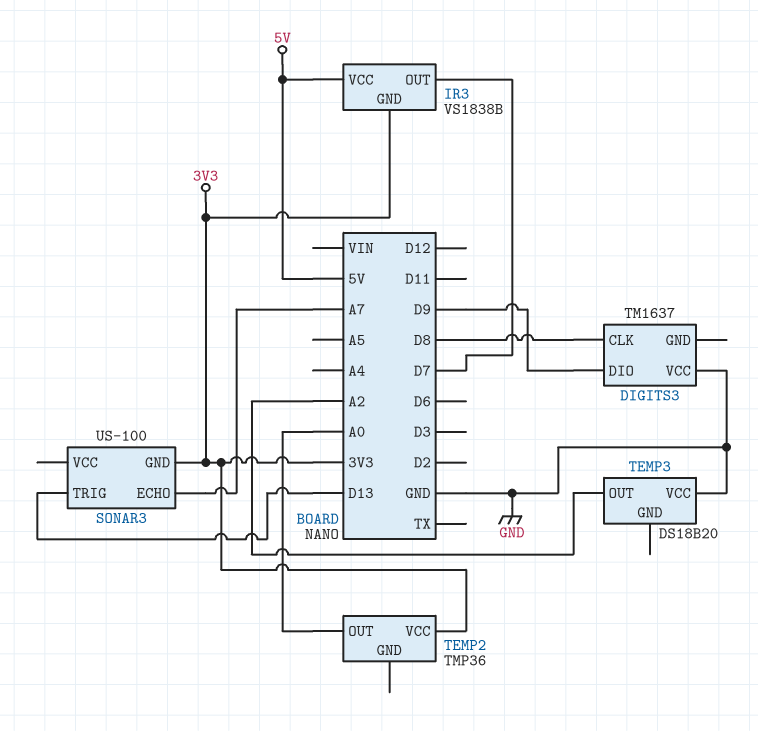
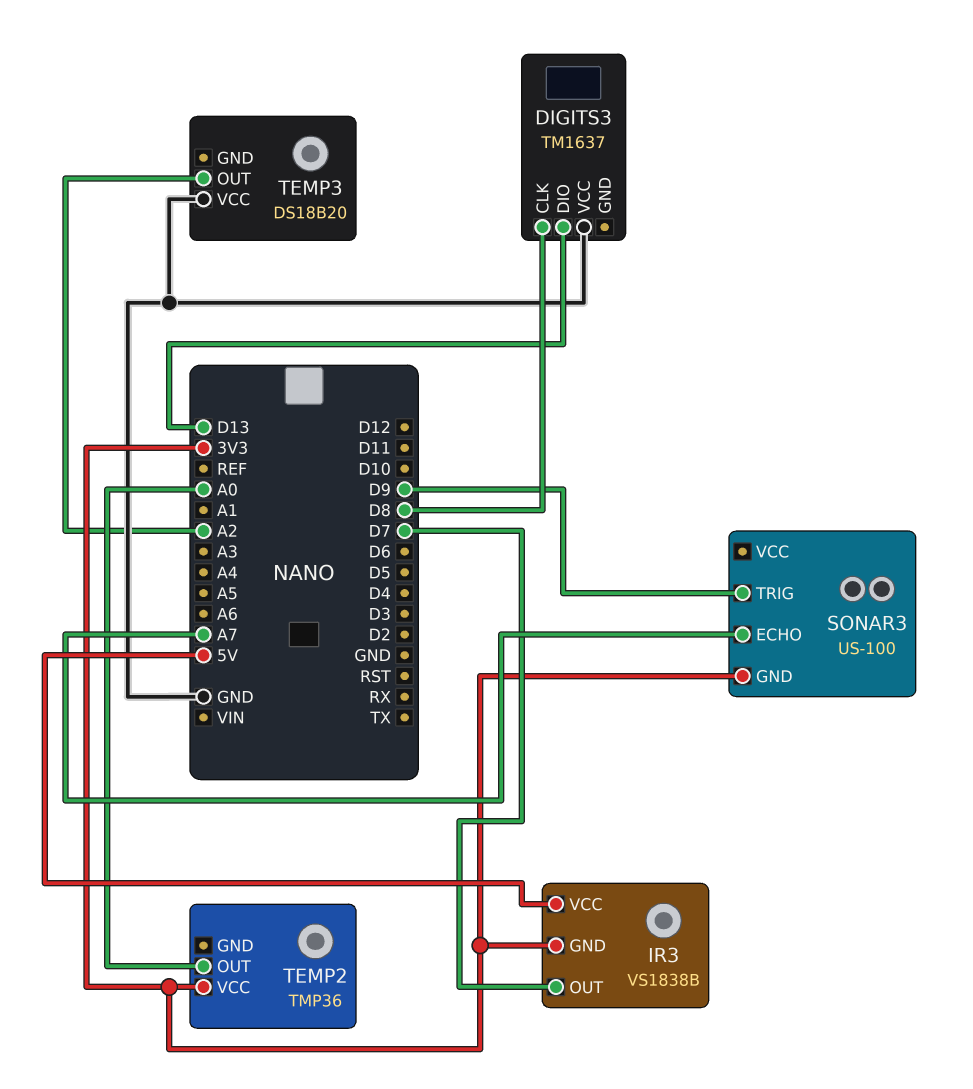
DIGITS3 pin DIO: D9 -> D13
SONAR3 pin TRIG: D13 -> D9

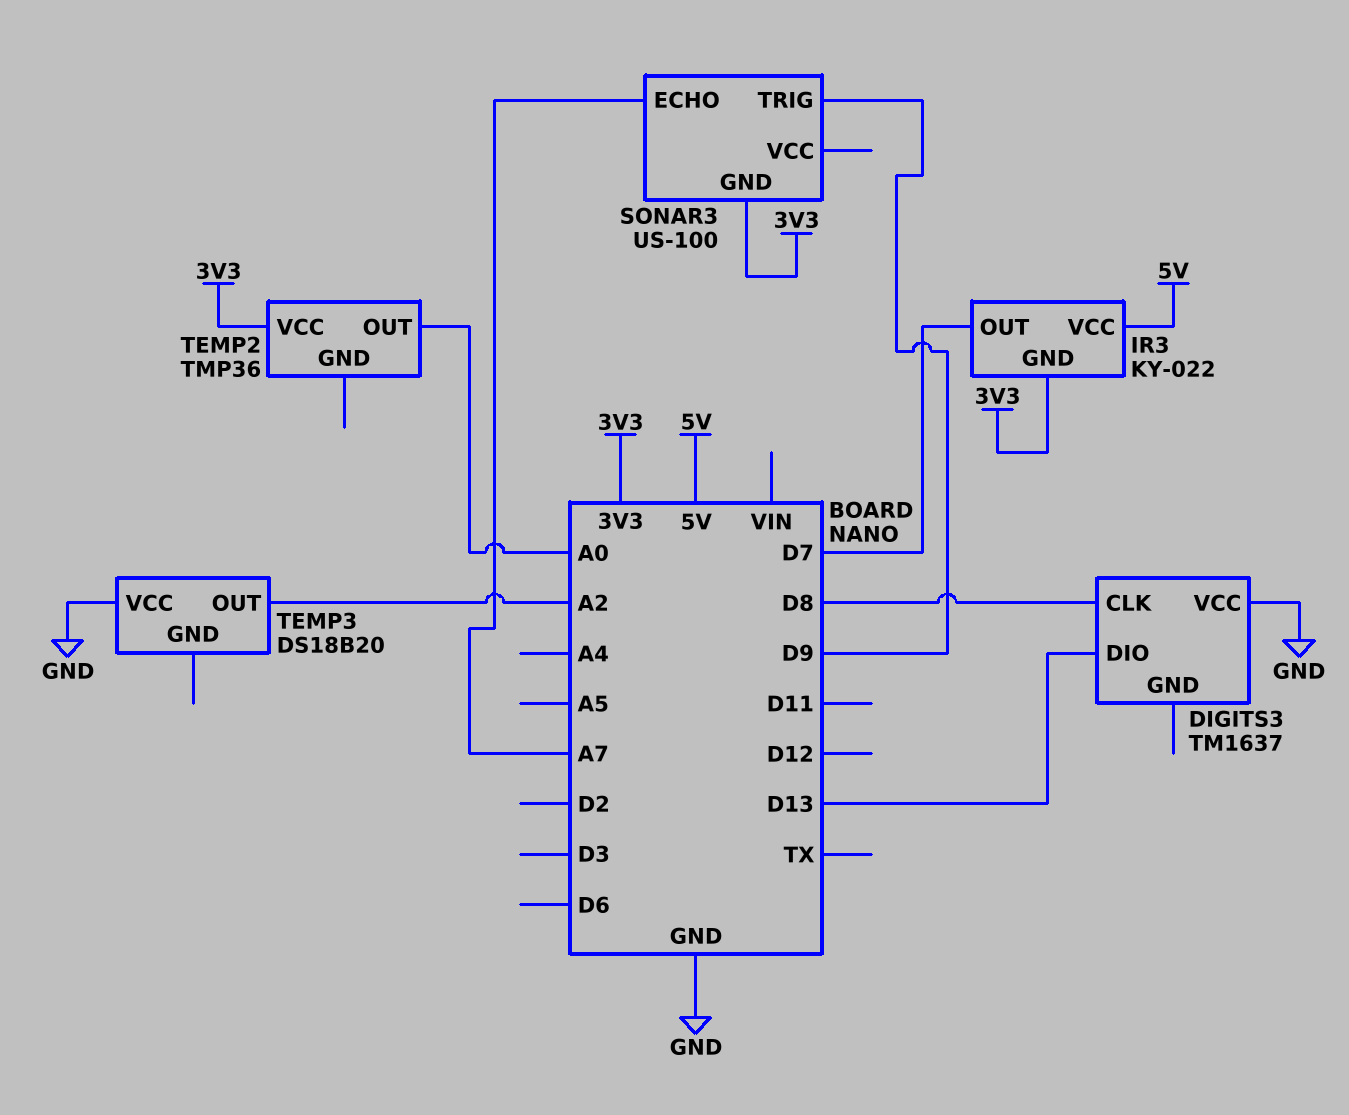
IR3: VS1838B -> KY-022

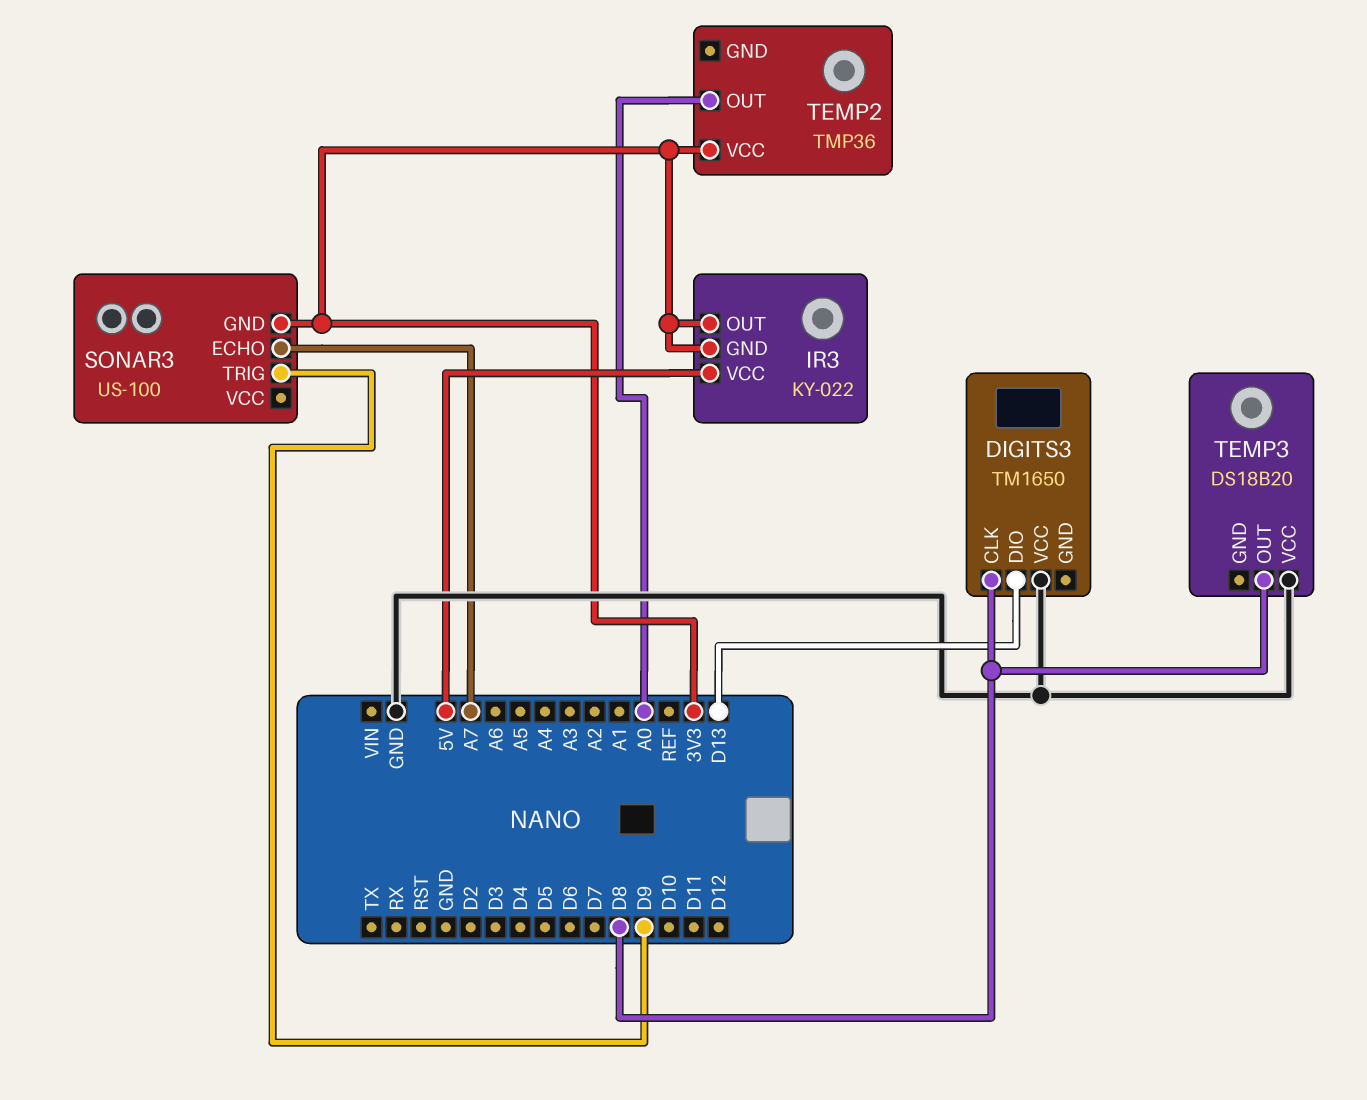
DIGITS3: TM1637 -> TM1650
IR3 pin OUT: D7 -> 3V3
TEMP3 pin OUT: A2 -> D8

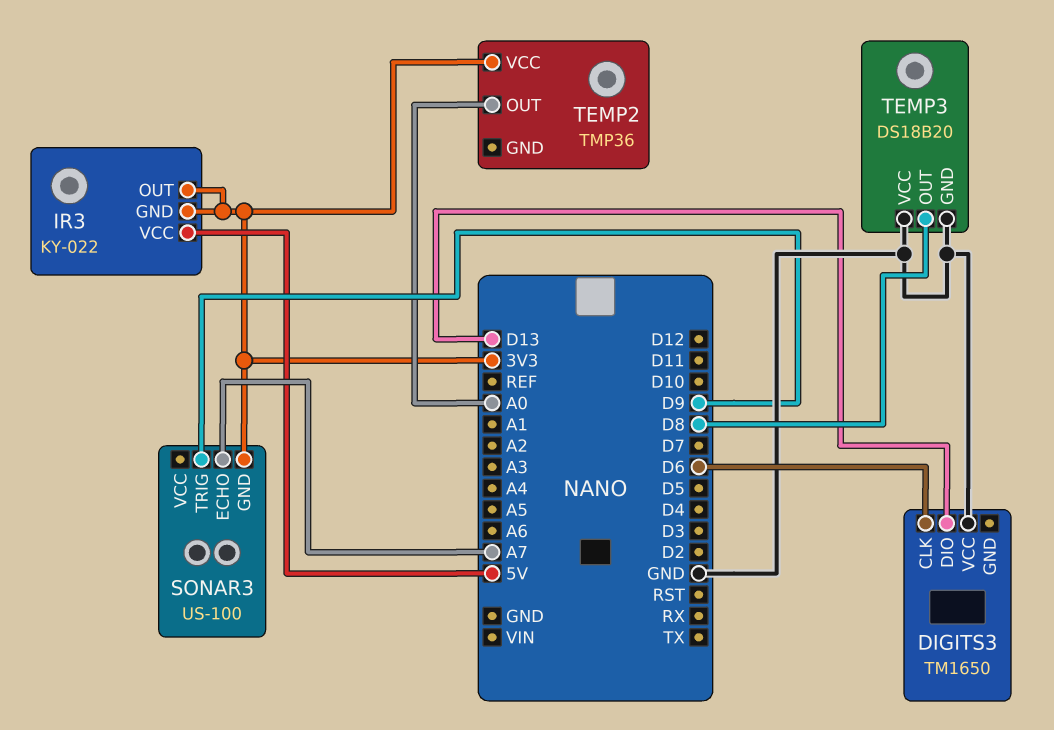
DIGITS3 pin CLK: D8 -> D6
TEMP3 pin GND: none -> GND

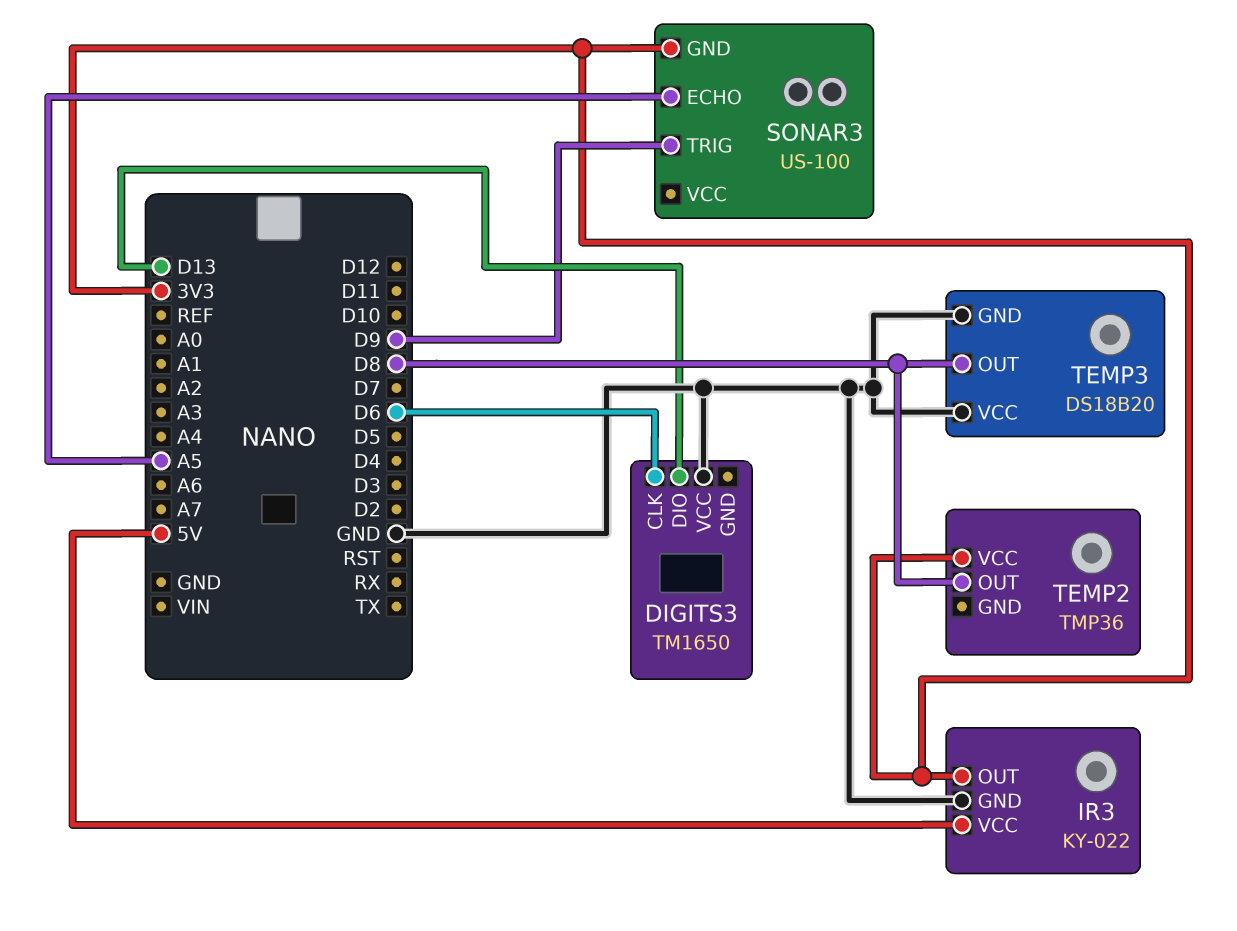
IR3 pin GND: 3V3 -> GND
SONAR3 pin ECHO: A7 -> A5
TEMP2 pin OUT: A0 -> D8

